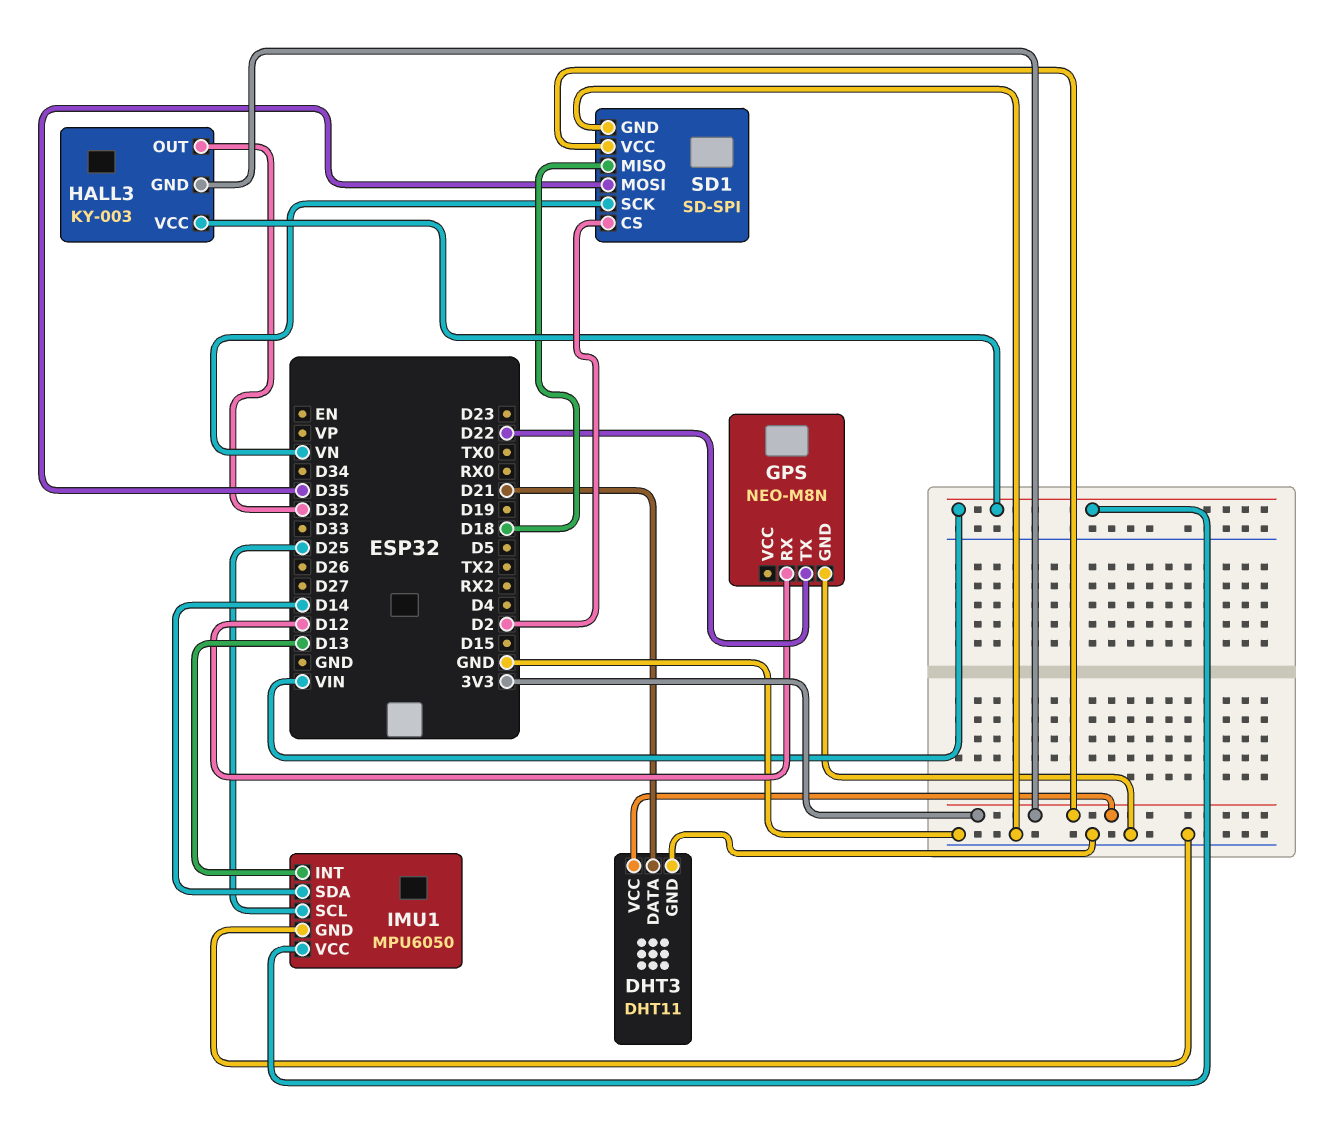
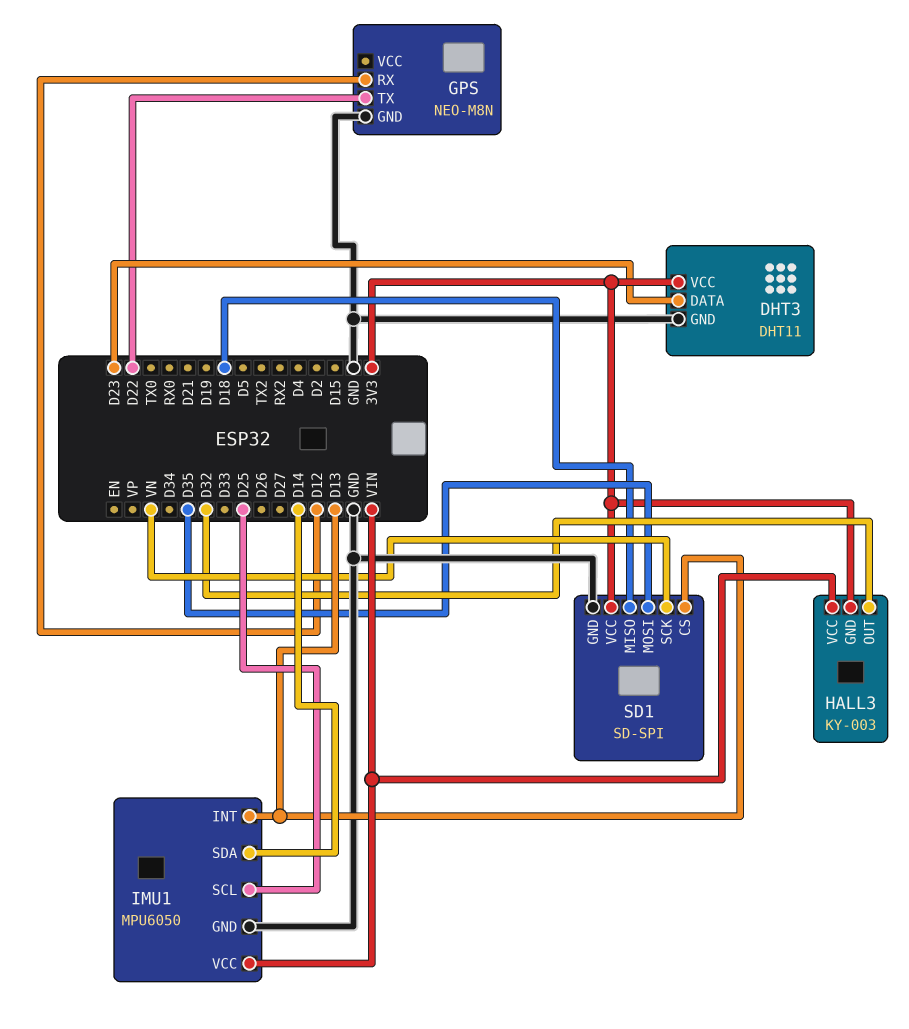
DHT3 pin DATA: D21 -> D23
SD1 pin CS: D2 -> D13

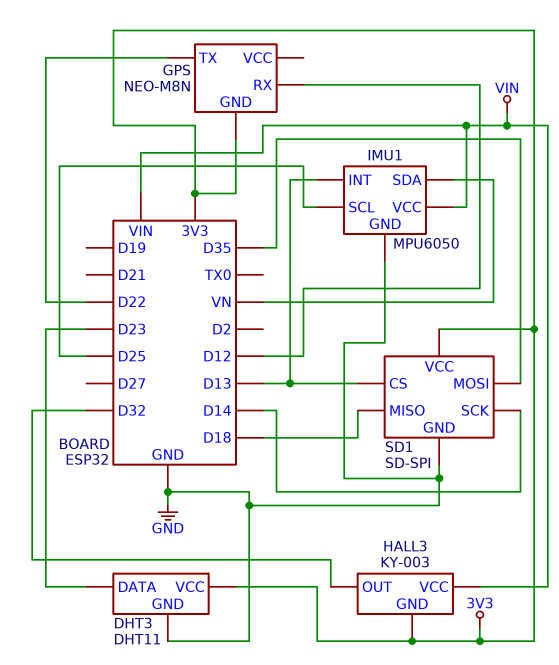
GPS pin GND: GND -> 3V3
IMU1 pin SDA: D14 -> VN
SD1 pin SCK: VN -> D14

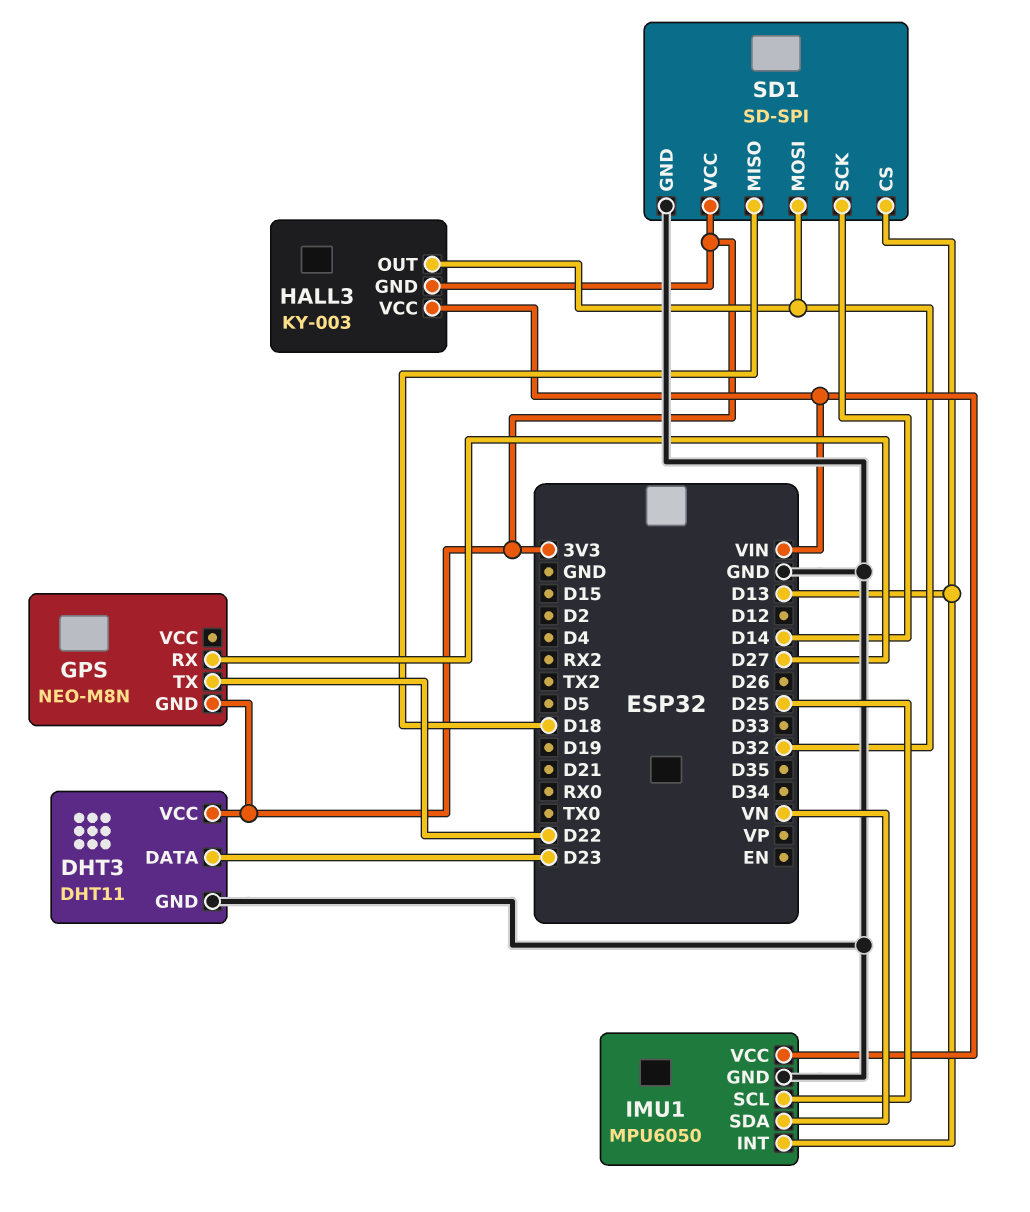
GPS pin RX: D12 -> D27
SD1 pin MOSI: D35 -> D32

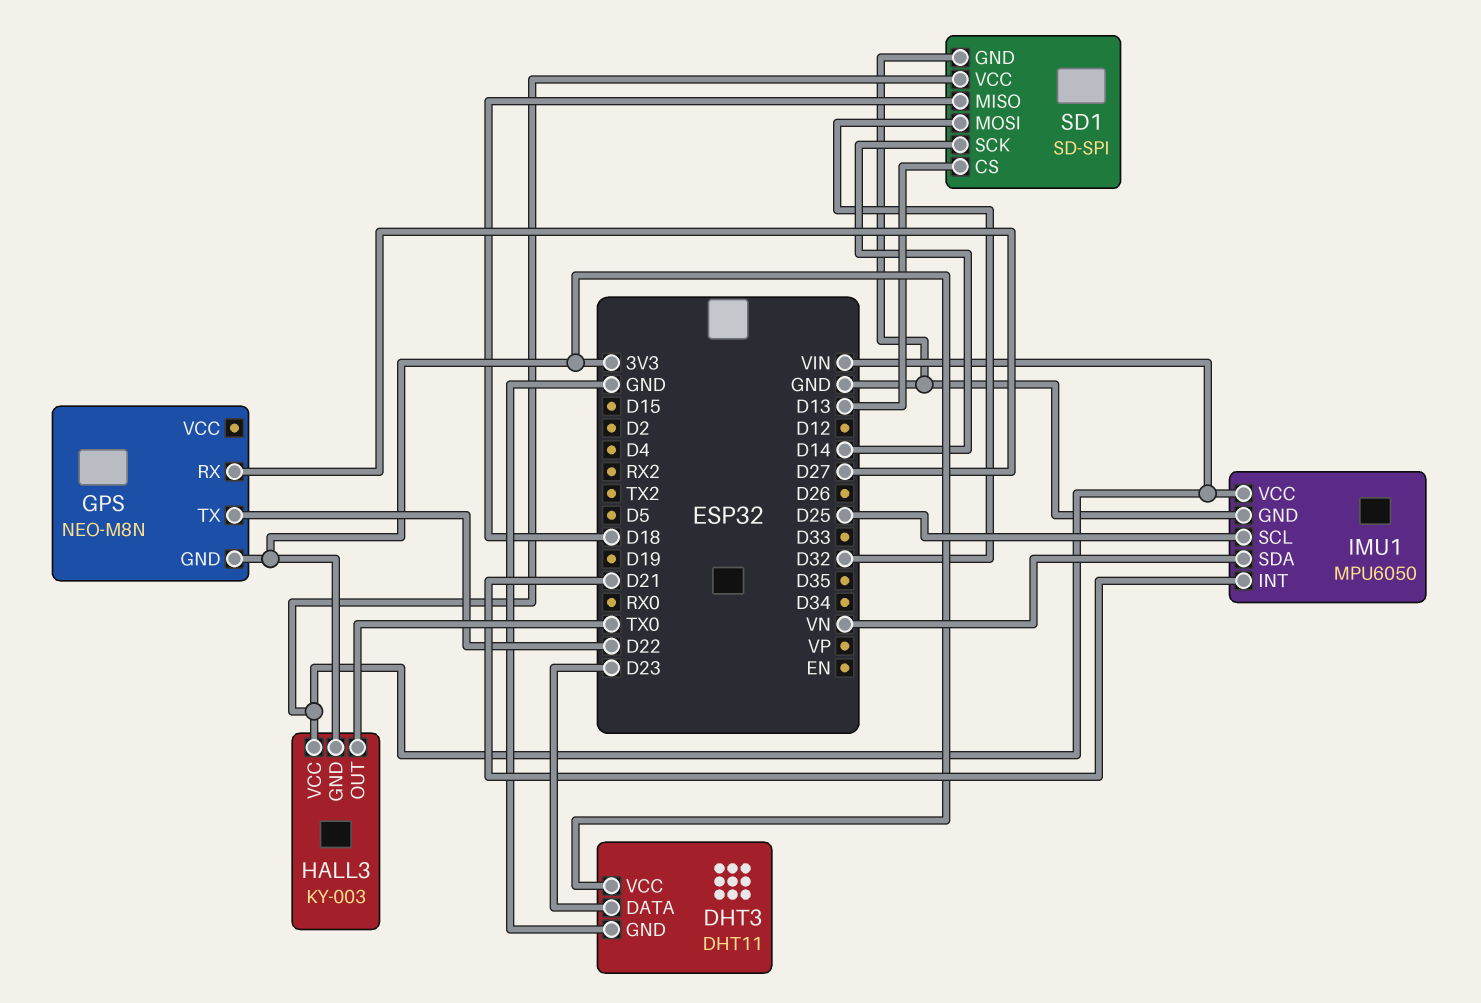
HALL3 pin OUT: D32 -> TX0
IMU1 pin INT: D13 -> D21
SD1 pin VCC: 3V3 -> VIN

